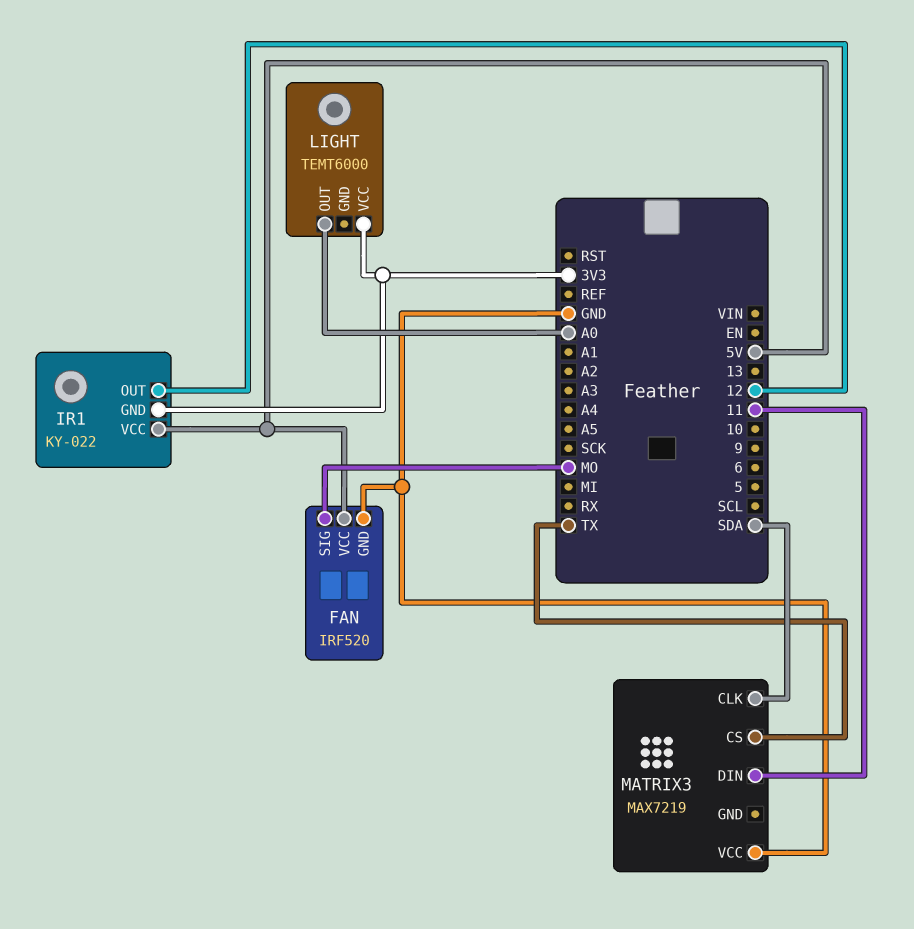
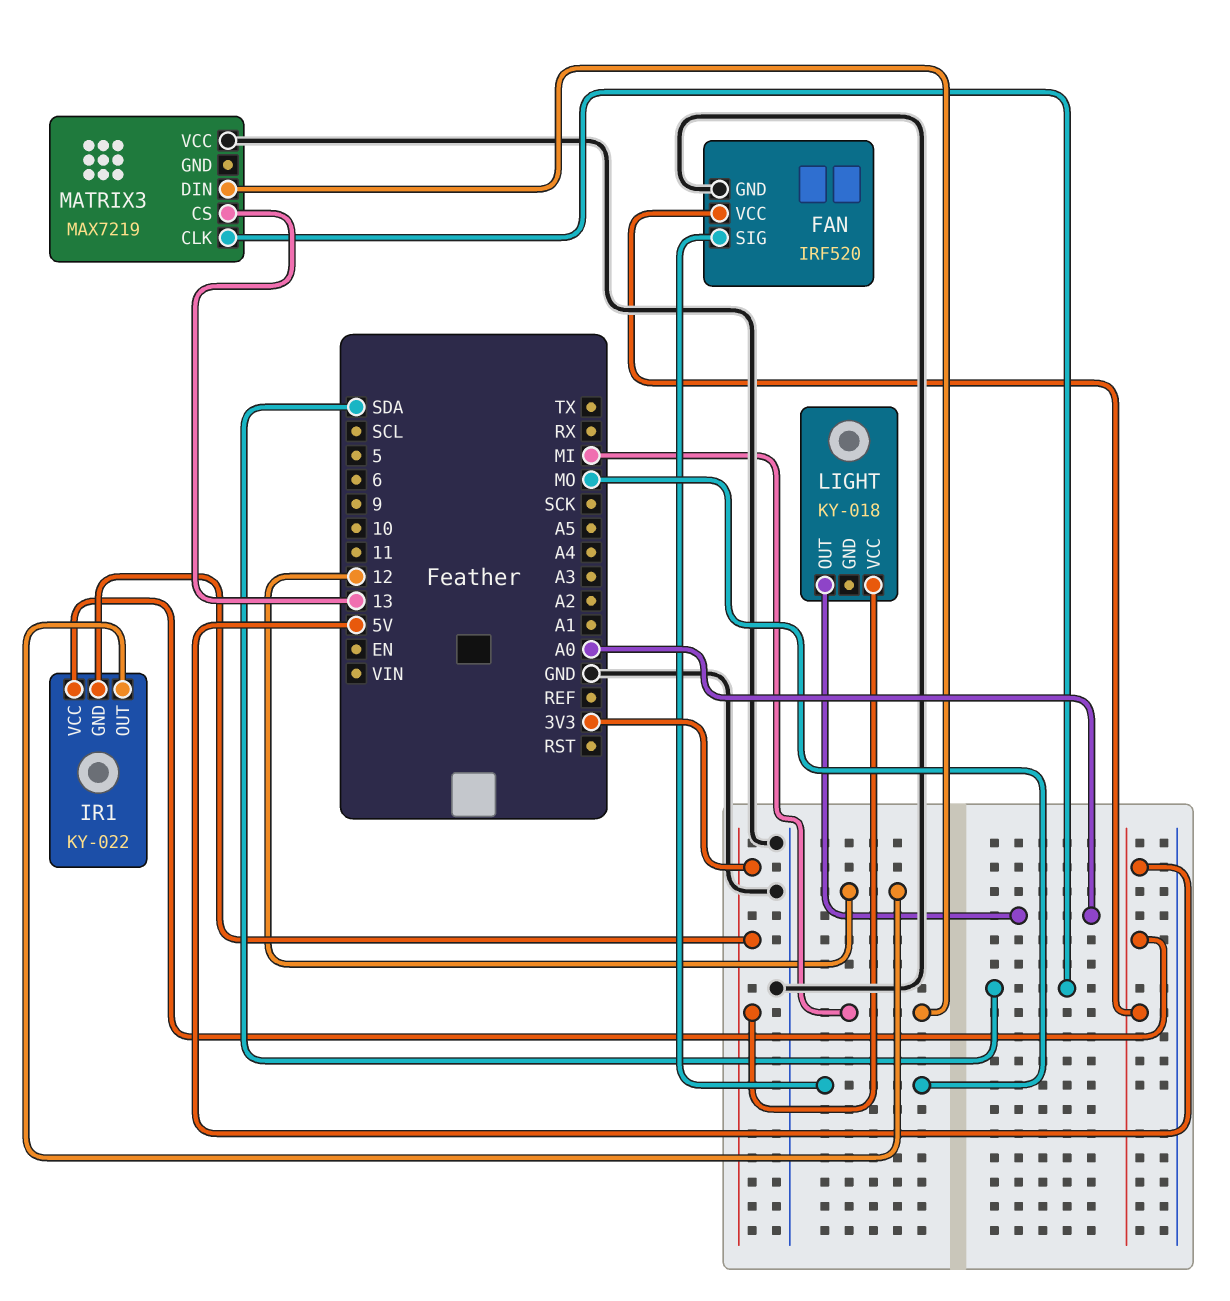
LIGHT: TEMT6000 -> KY-018
MATRIX3 pin CS: TX -> 13
MATRIX3 pin DIN: 11 -> MI

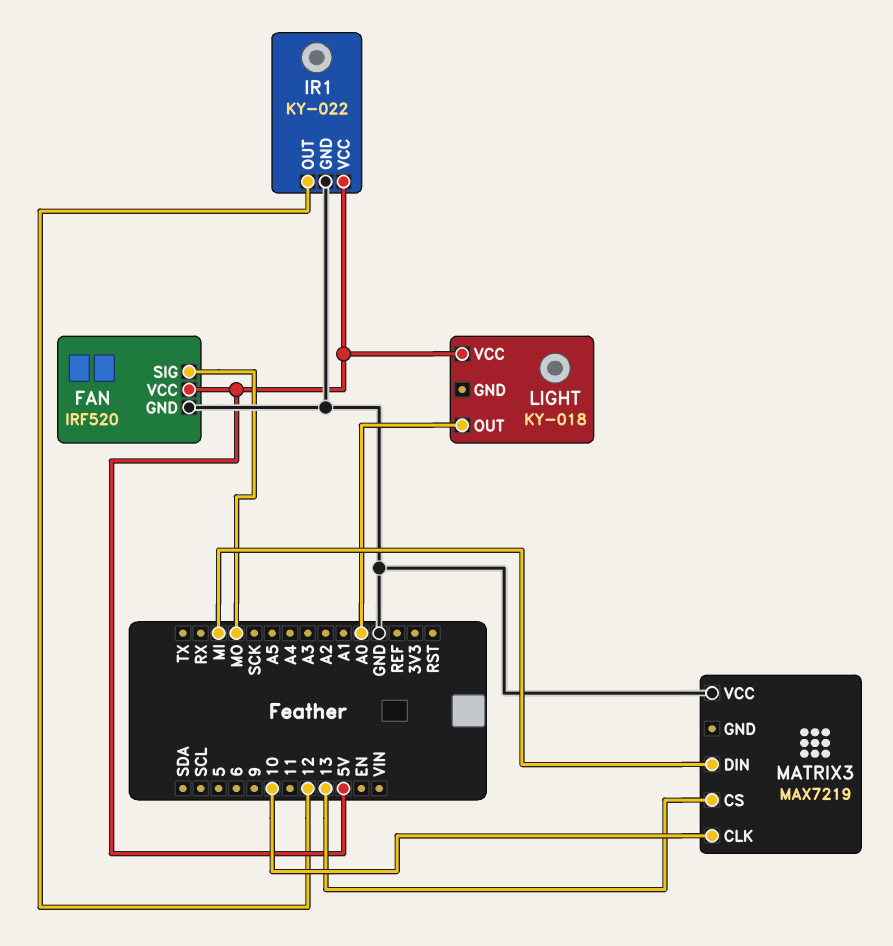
IR1 pin GND: 3V3 -> GND
LIGHT pin VCC: 3V3 -> 5V
MATRIX3 pin CLK: SDA -> 10

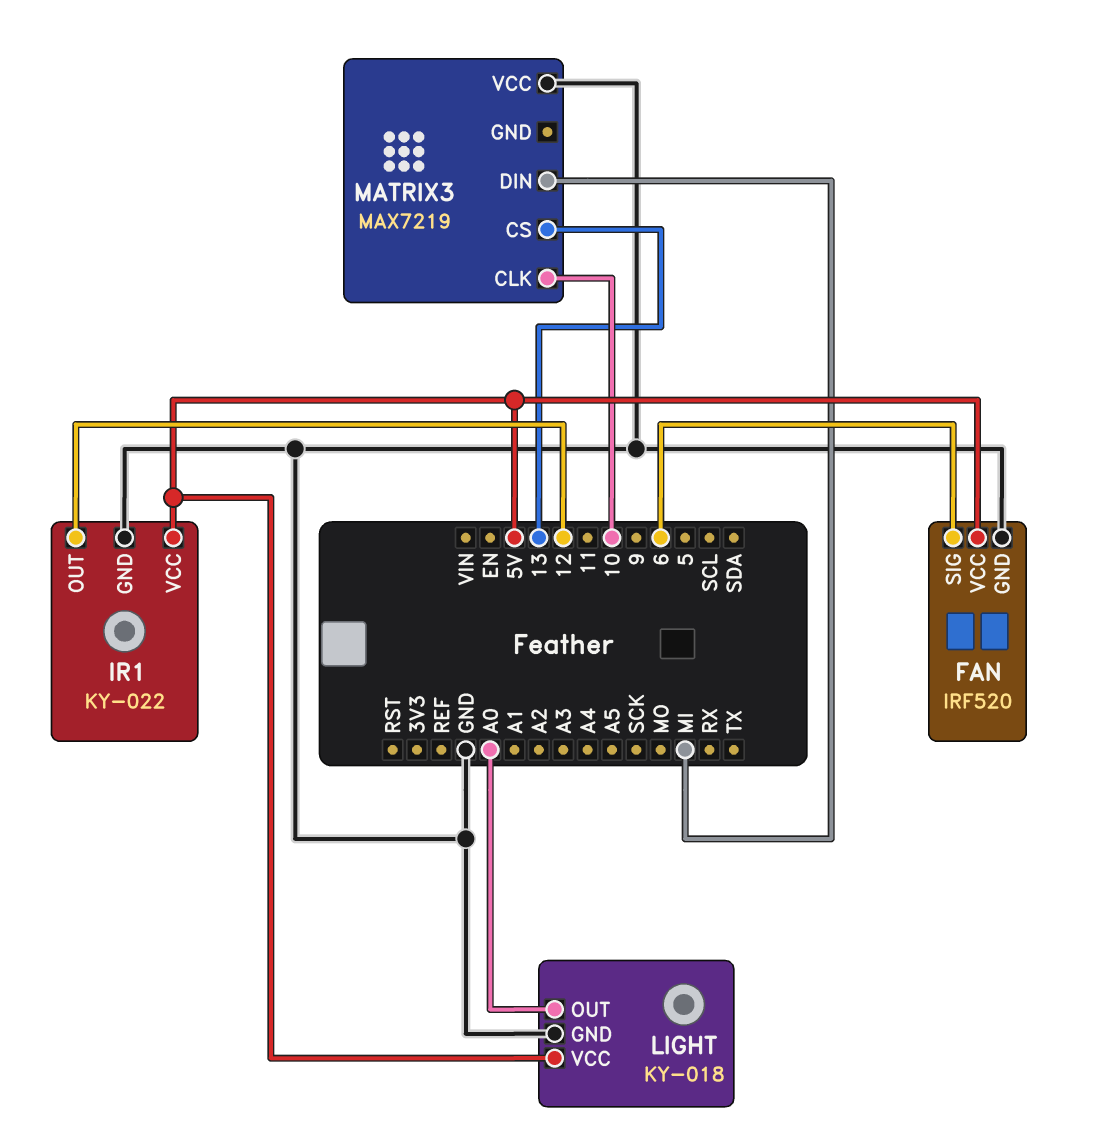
FAN pin SIG: MO -> 6
LIGHT pin GND: none -> GND

